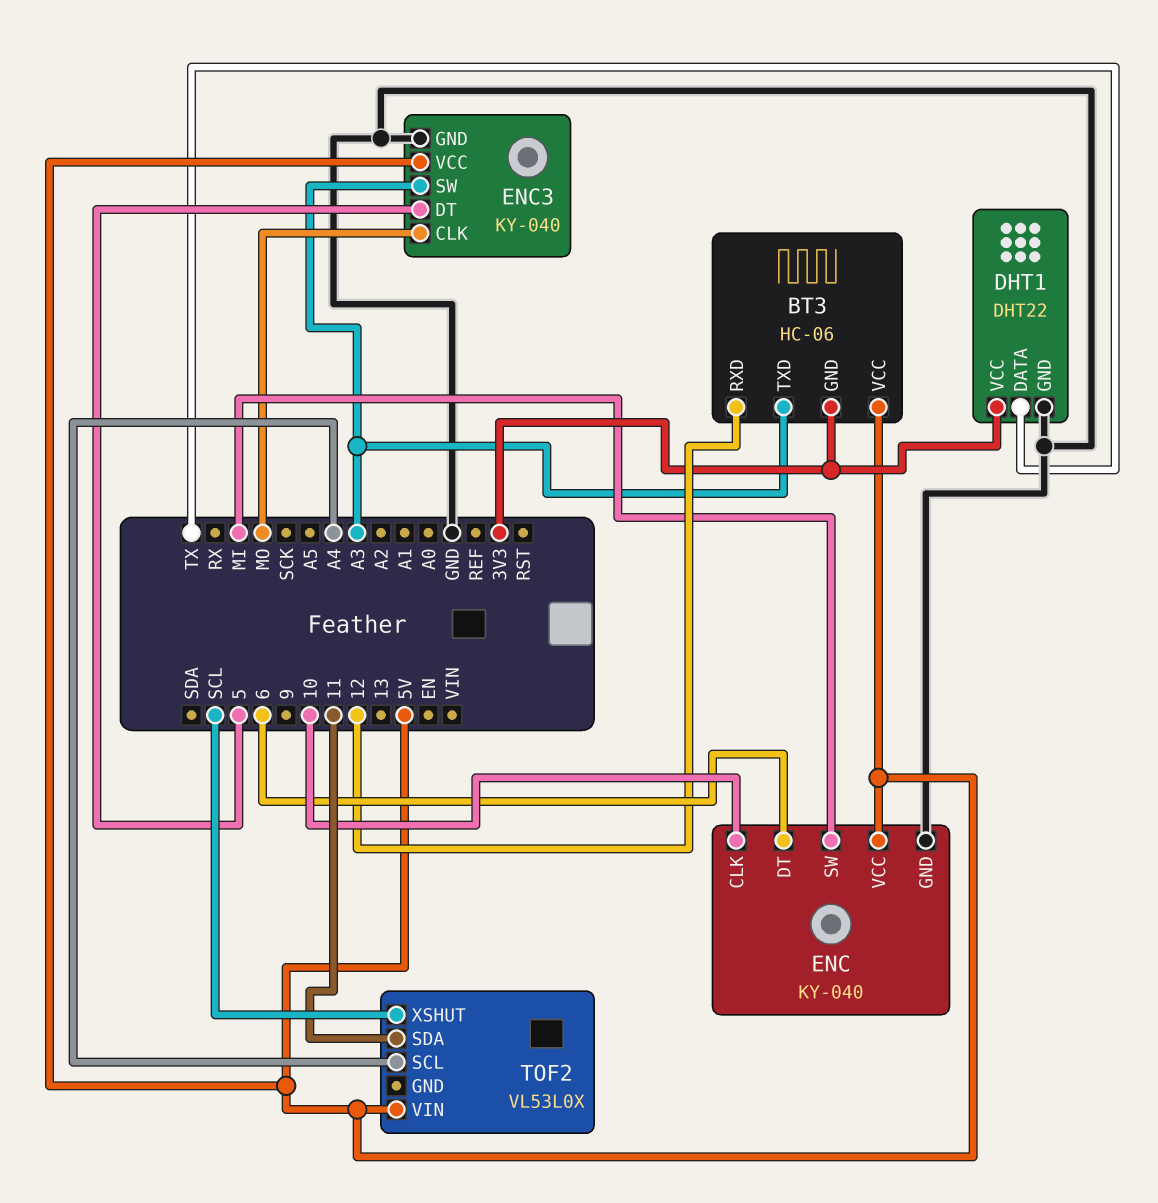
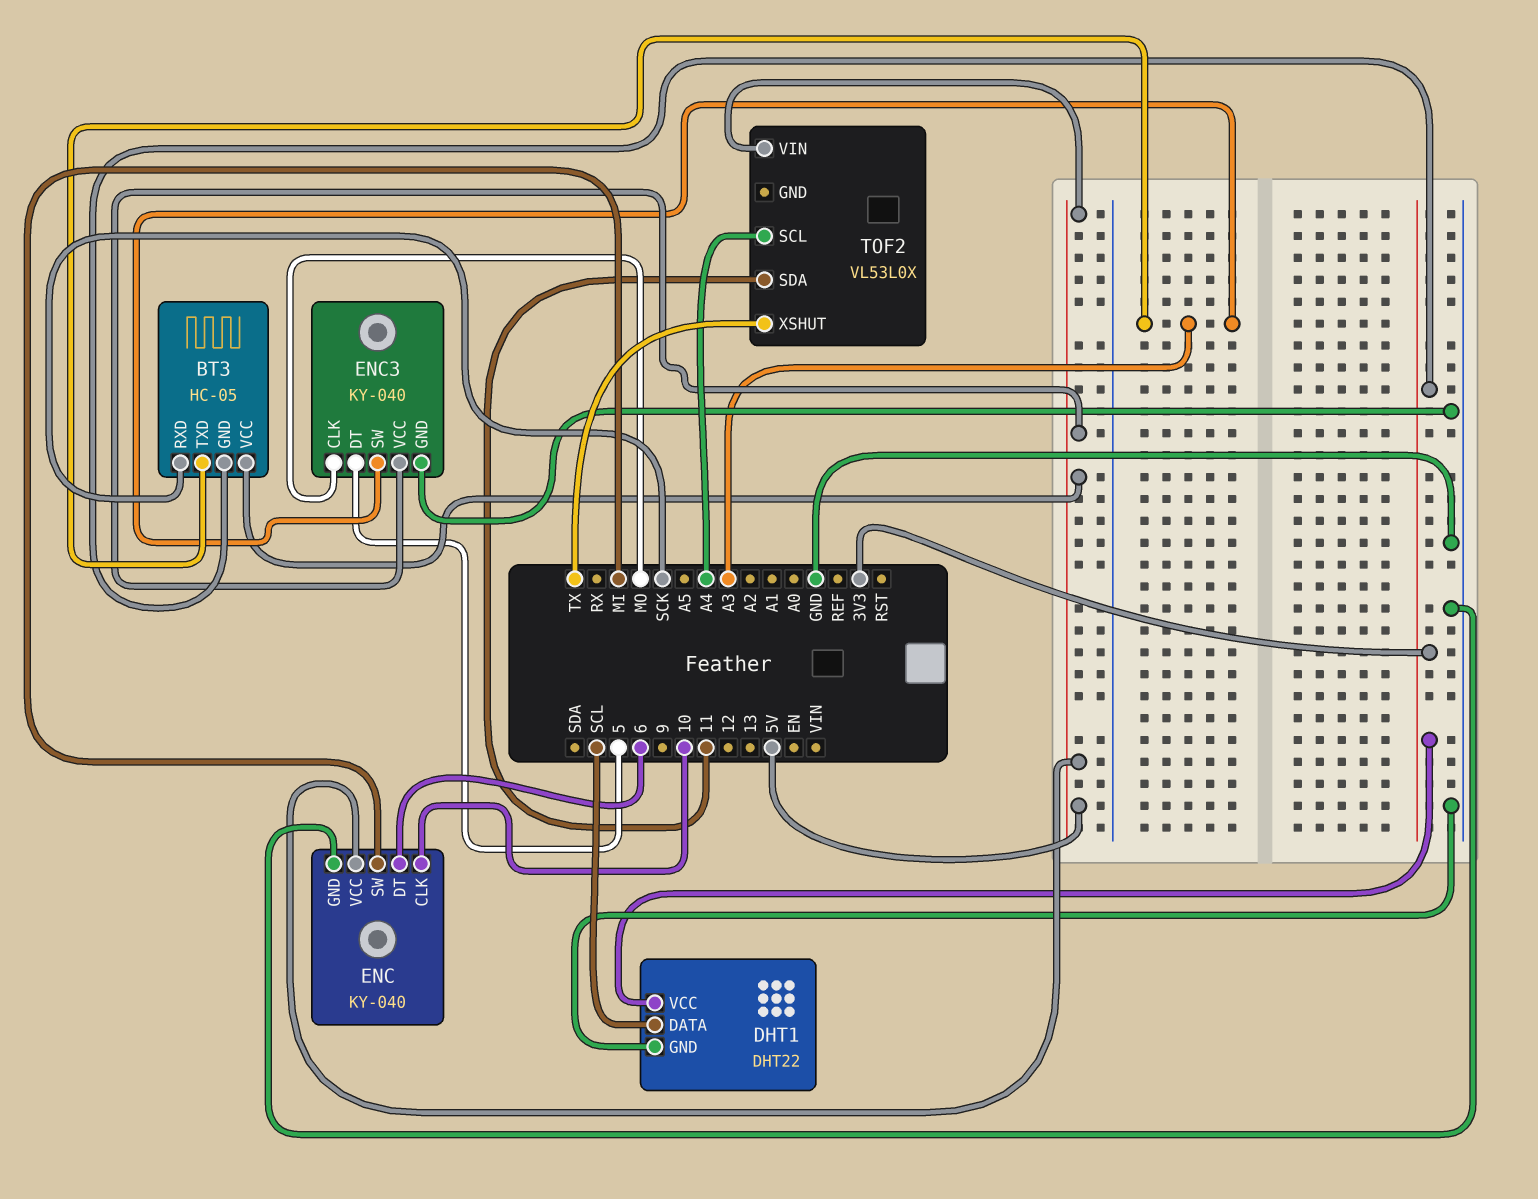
BT3: HC-06 -> HC-05
BT3 pin RXD: 12 -> SCK
DHT1 pin DATA: TX -> SCL
TOF2 pin XSHUT: SCL -> TX

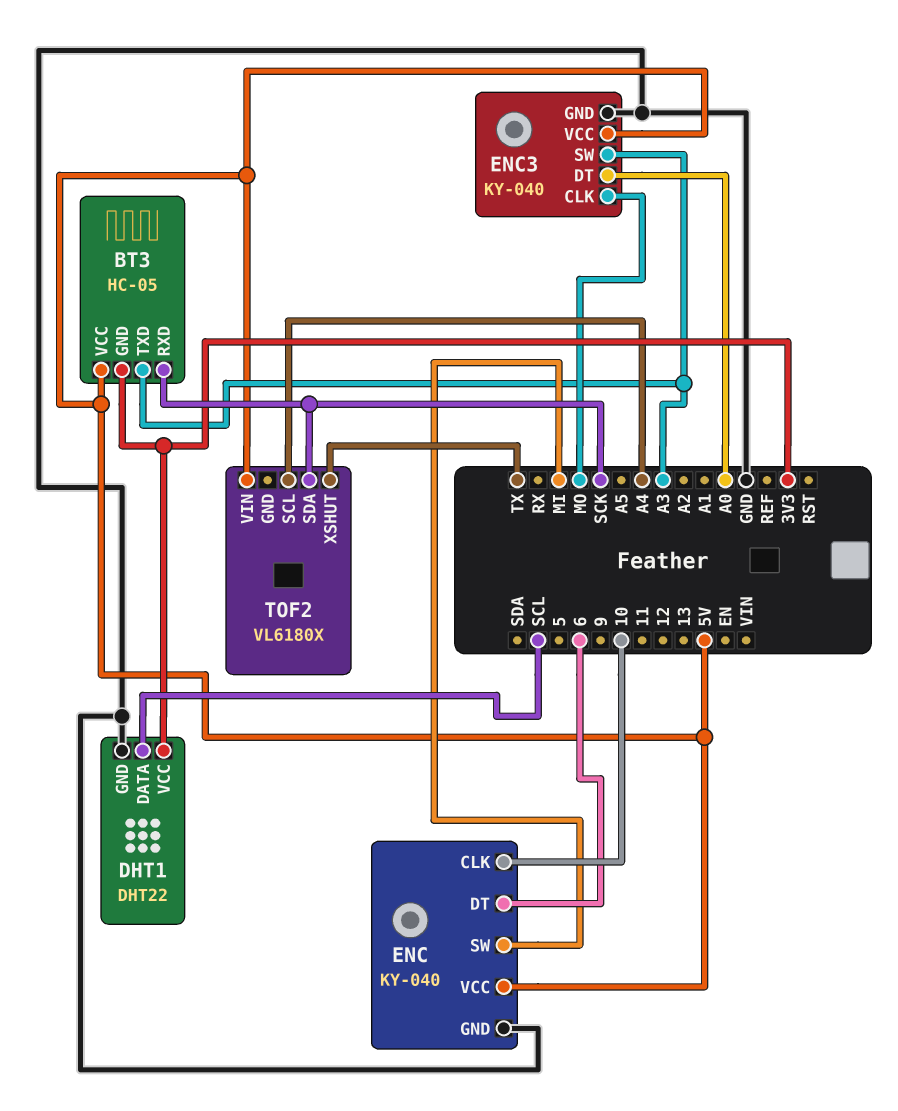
ENC3 pin DT: 5 -> A0
TOF2: VL53L0X -> VL6180X
TOF2 pin SDA: 11 -> SCK

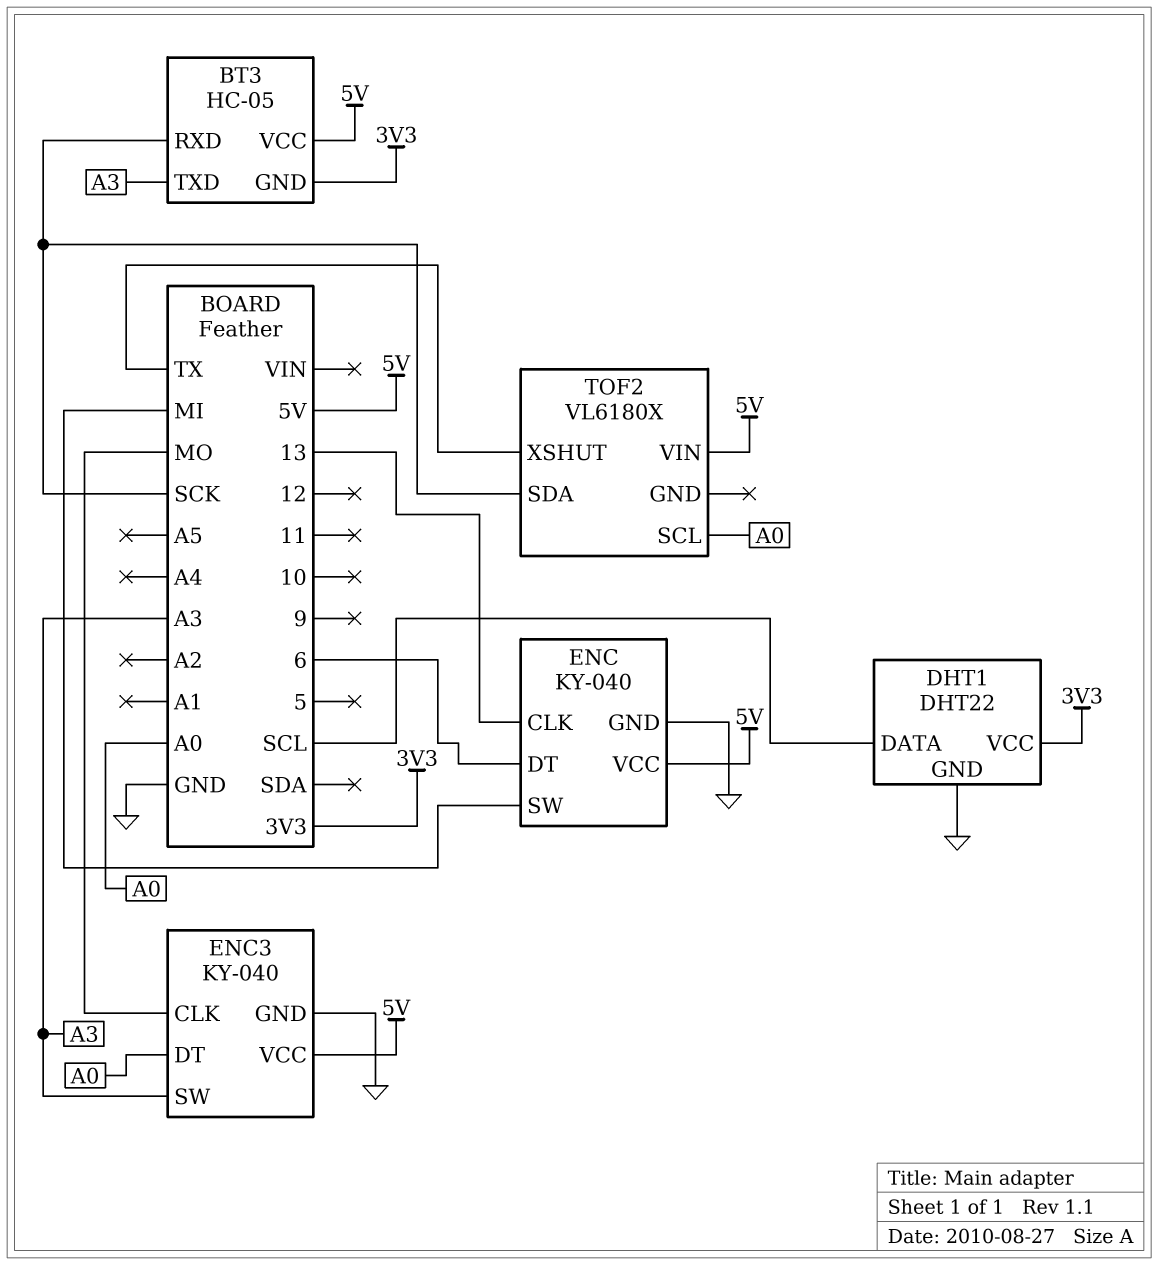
ENC pin CLK: 10 -> 13
TOF2 pin SCL: A4 -> A0

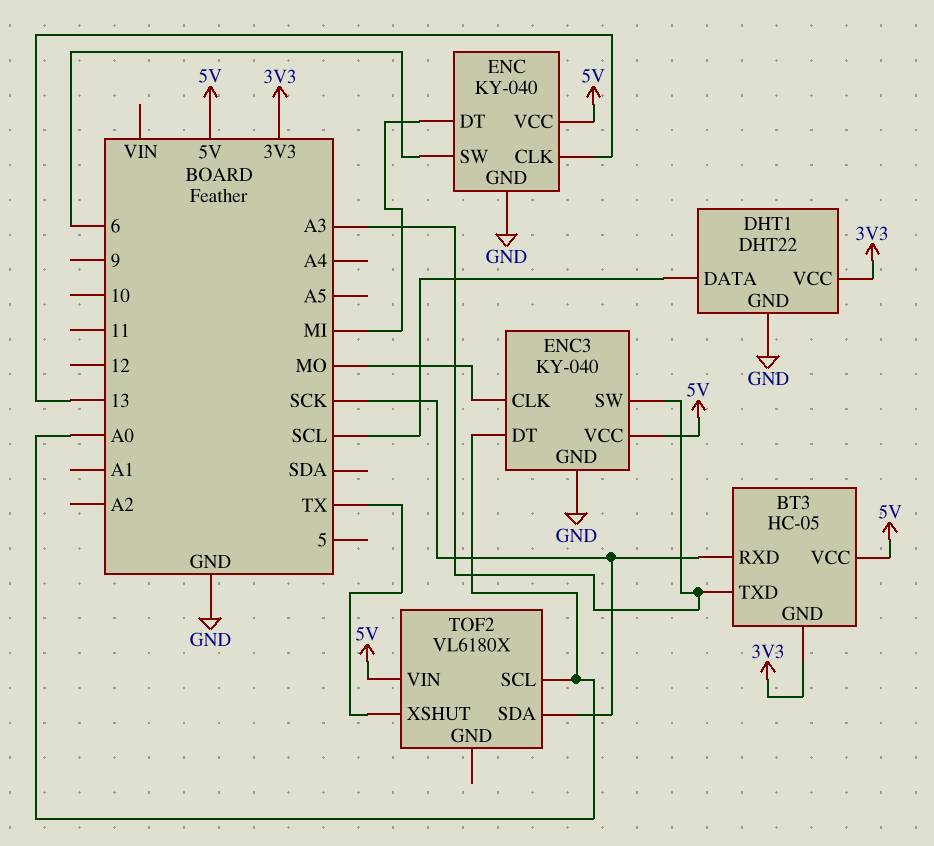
ENC pin DT: 6 -> MI
ENC pin SW: MI -> 6

